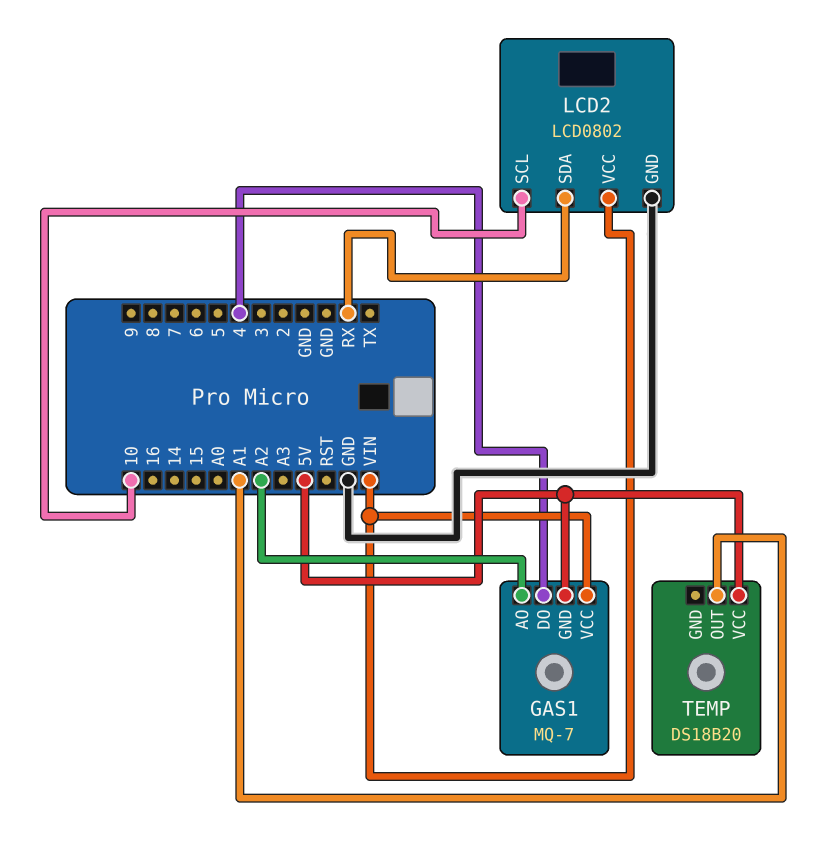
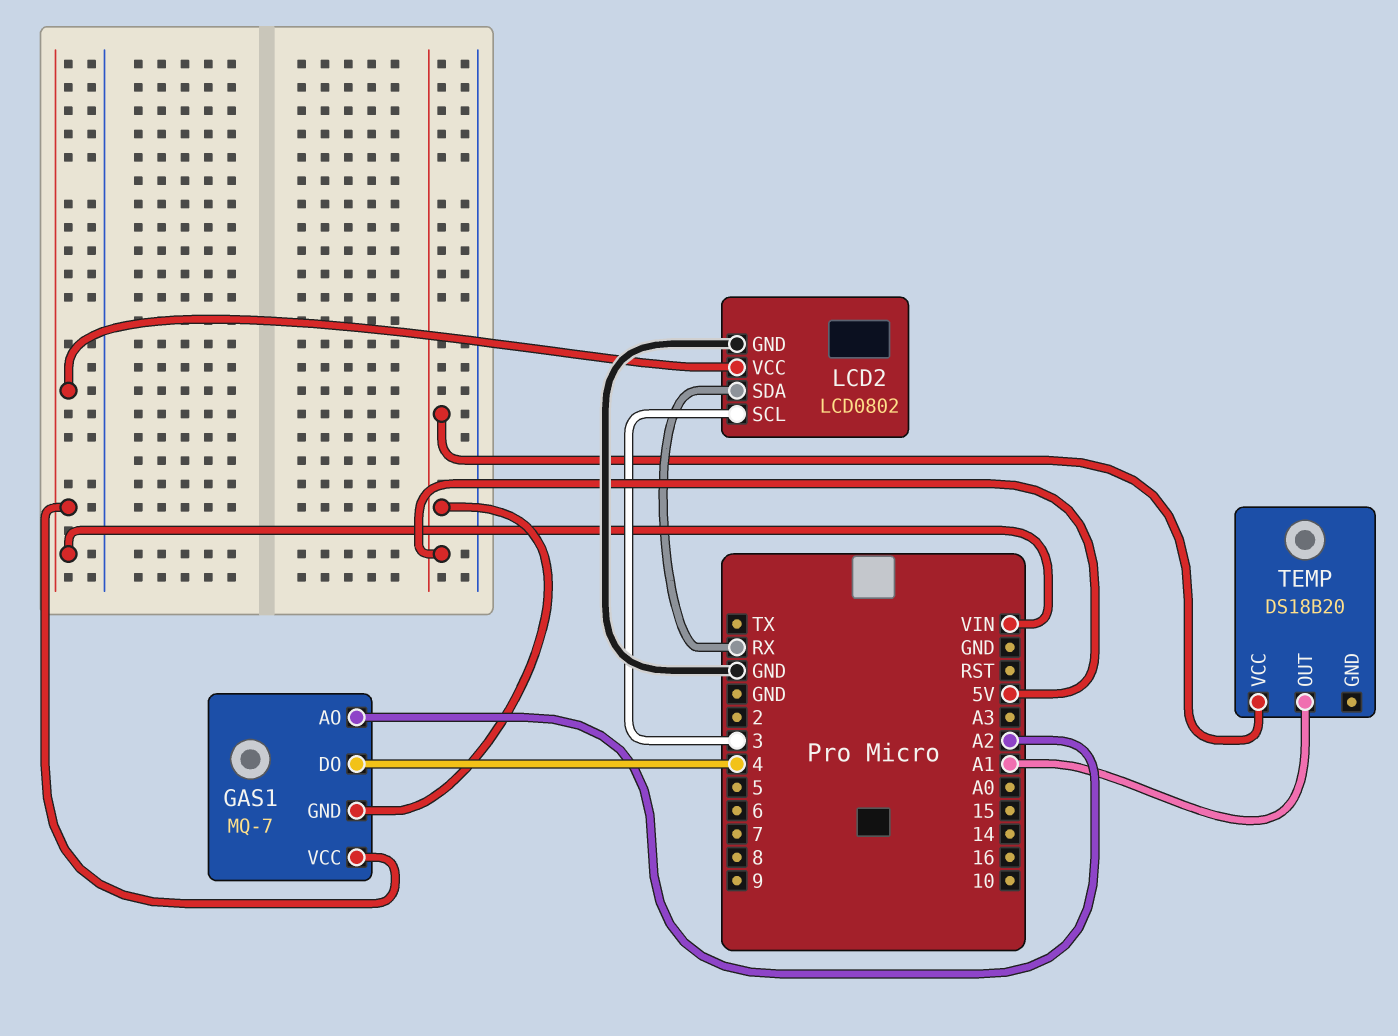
LCD2 pin SCL: 10 -> 3

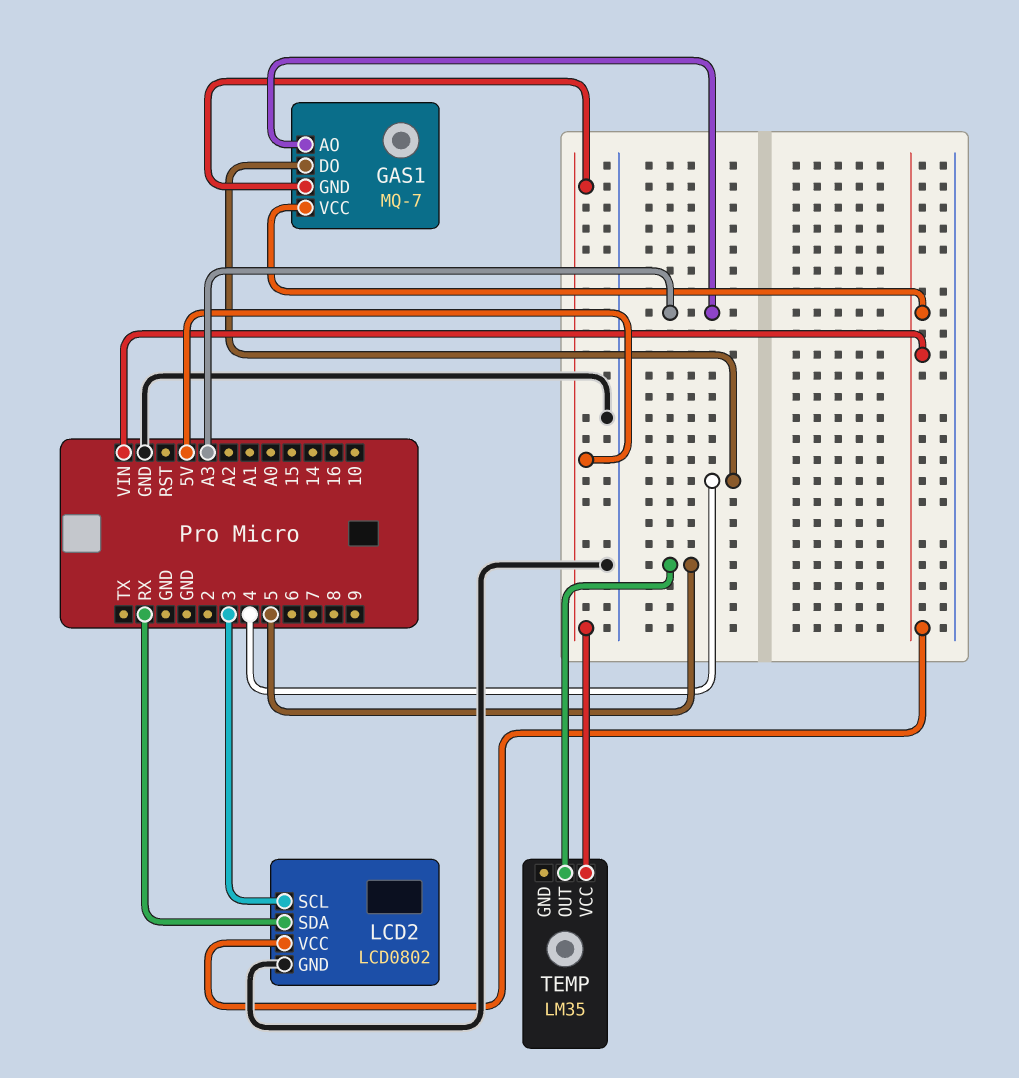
GAS1 pin AO: A2 -> A3
TEMP: DS18B20 -> LM35
TEMP pin OUT: A1 -> 5

